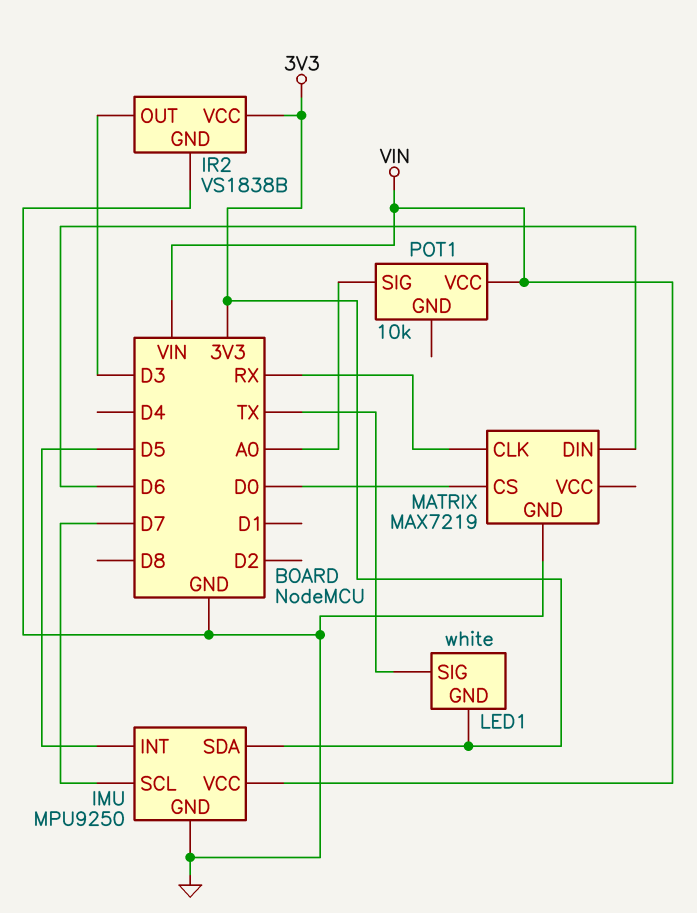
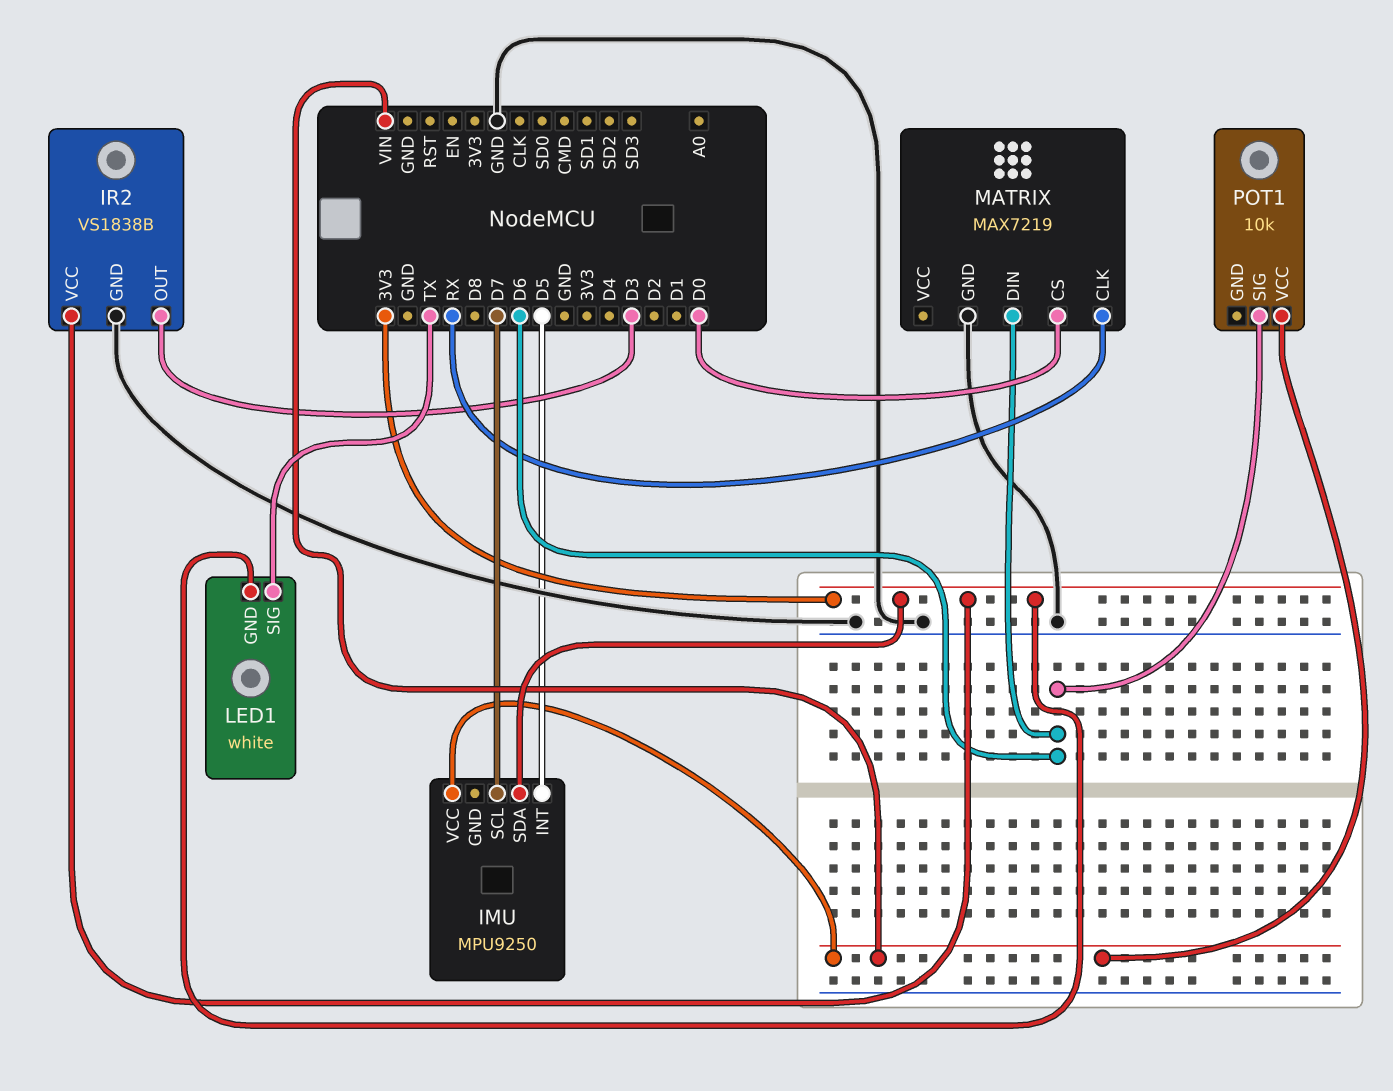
IMU pin GND: GND -> none
POT1 pin SIG: A0 -> D6

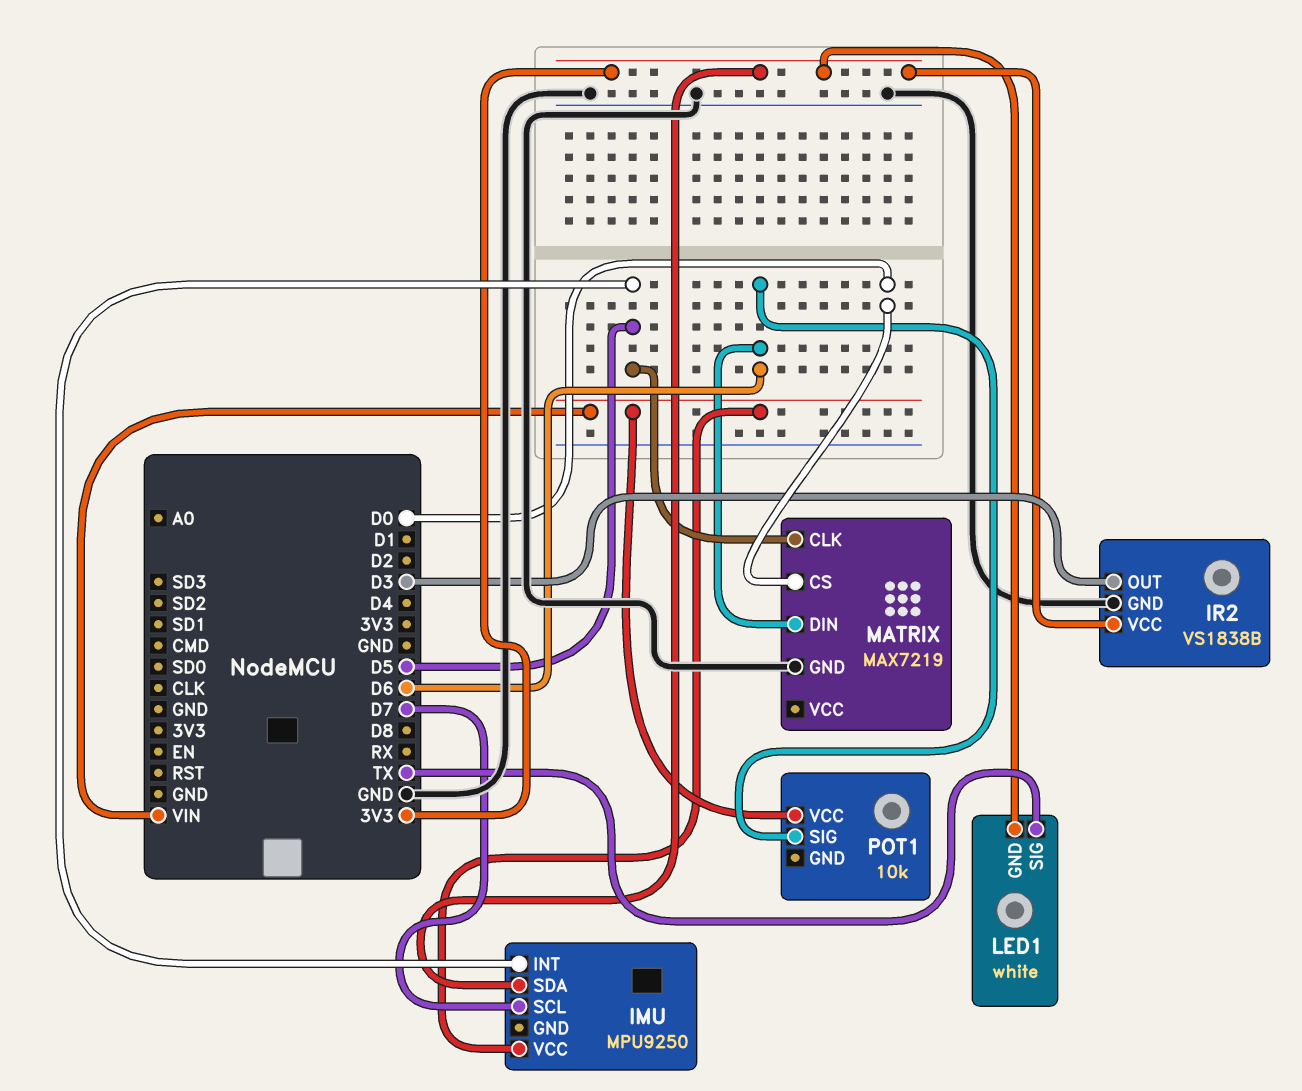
MATRIX pin CLK: RX -> D5

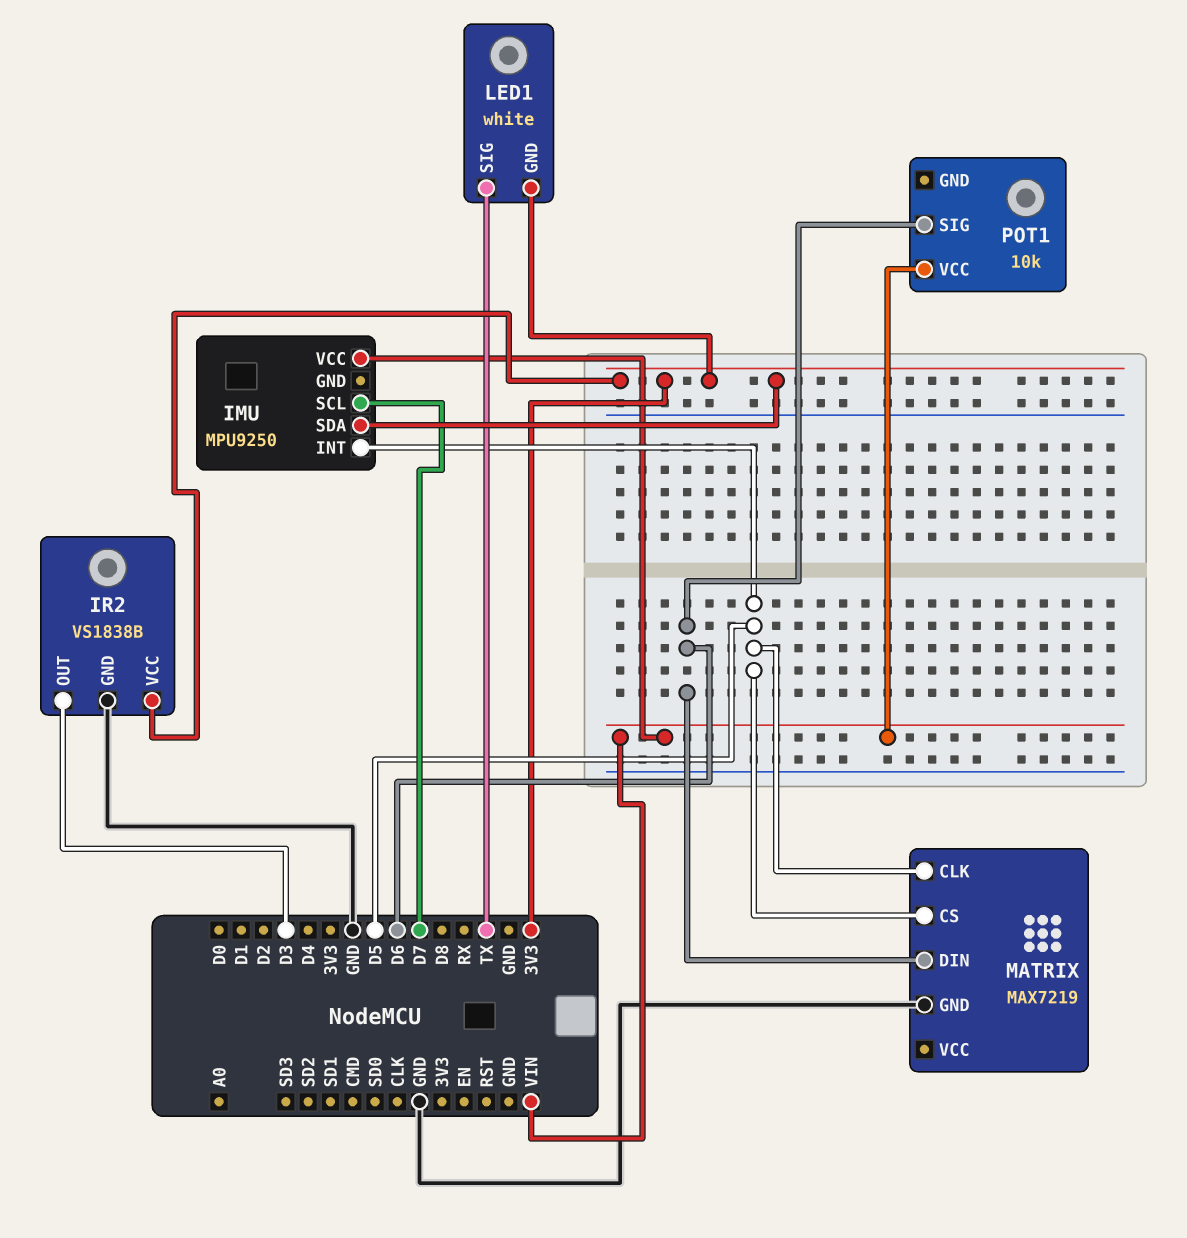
MATRIX pin CS: D0 -> D5

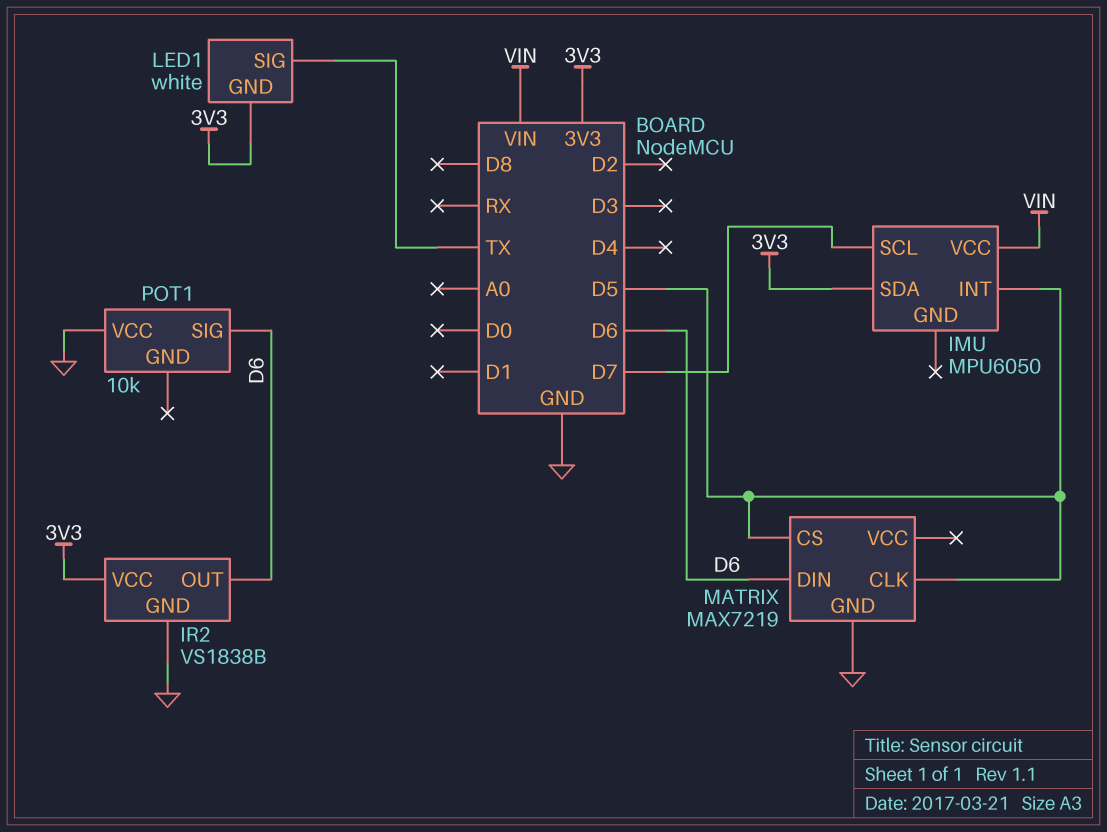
IMU: MPU9250 -> MPU6050
IR2 pin OUT: D3 -> D6
POT1 pin VCC: VIN -> GND

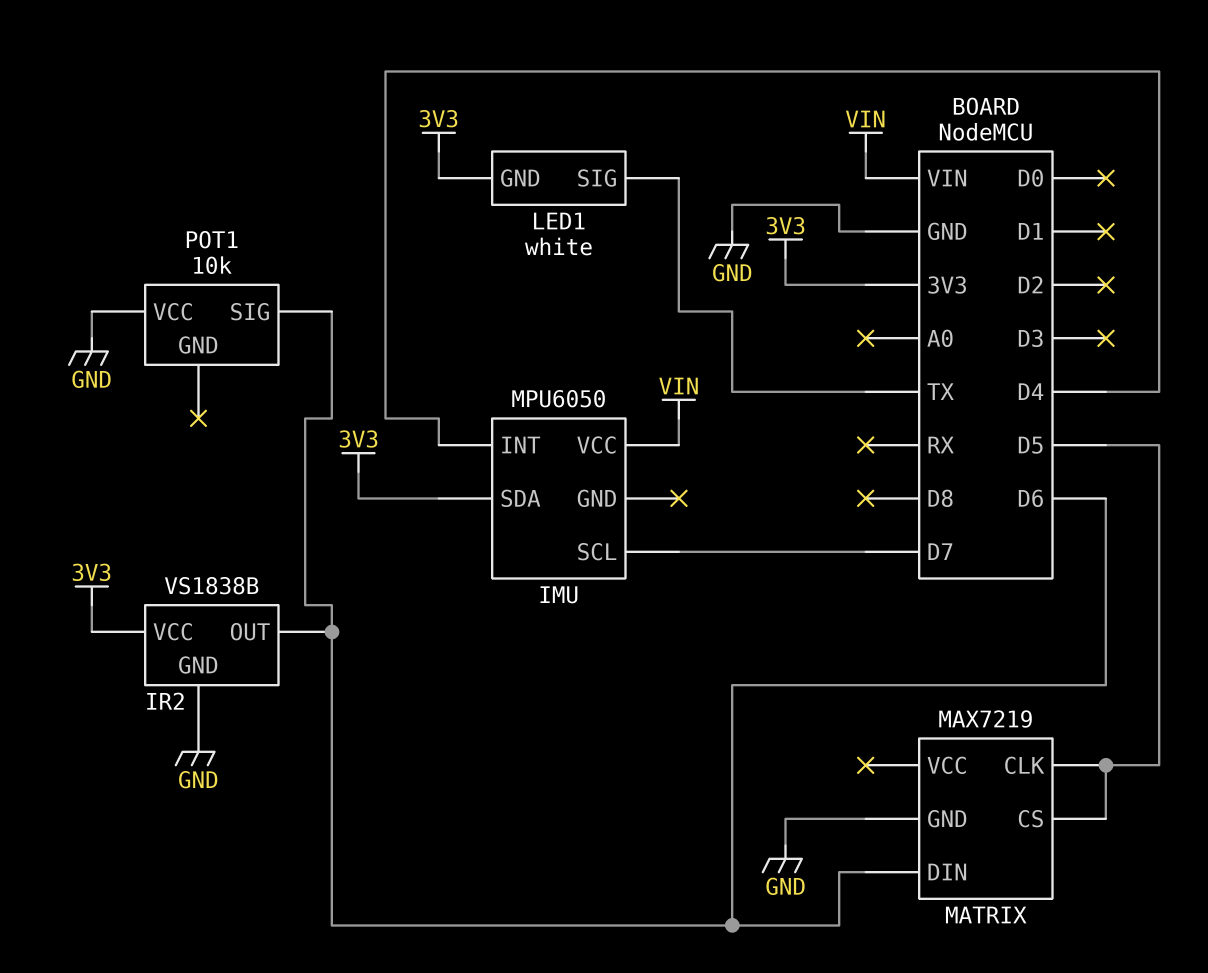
IMU pin INT: D5 -> D4

